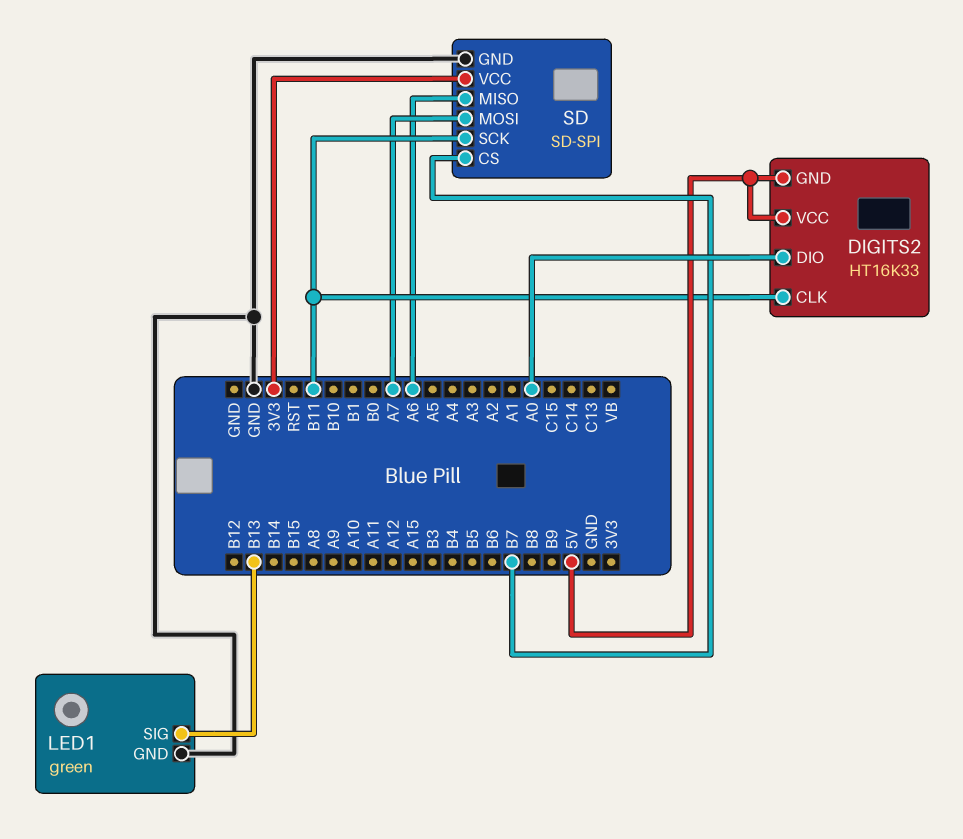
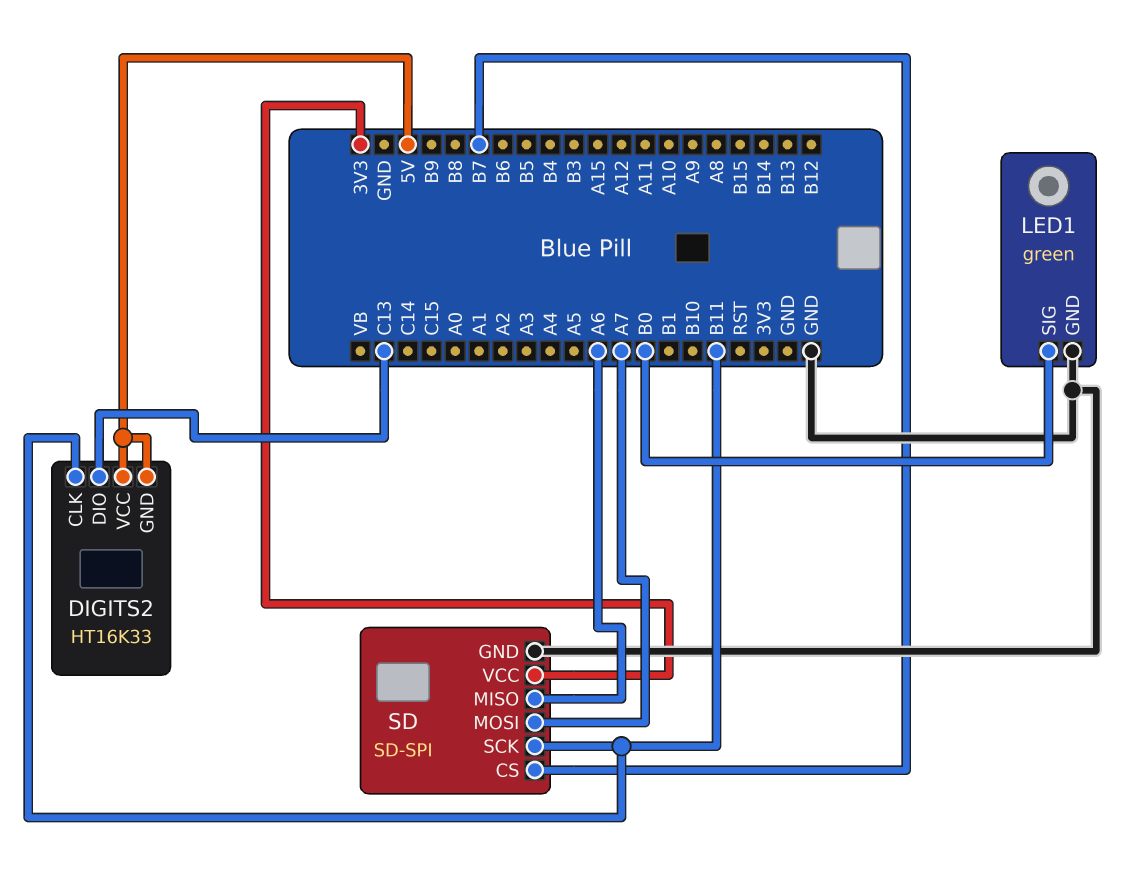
DIGITS2 pin DIO: A0 -> C13
LED1 pin SIG: B13 -> B0

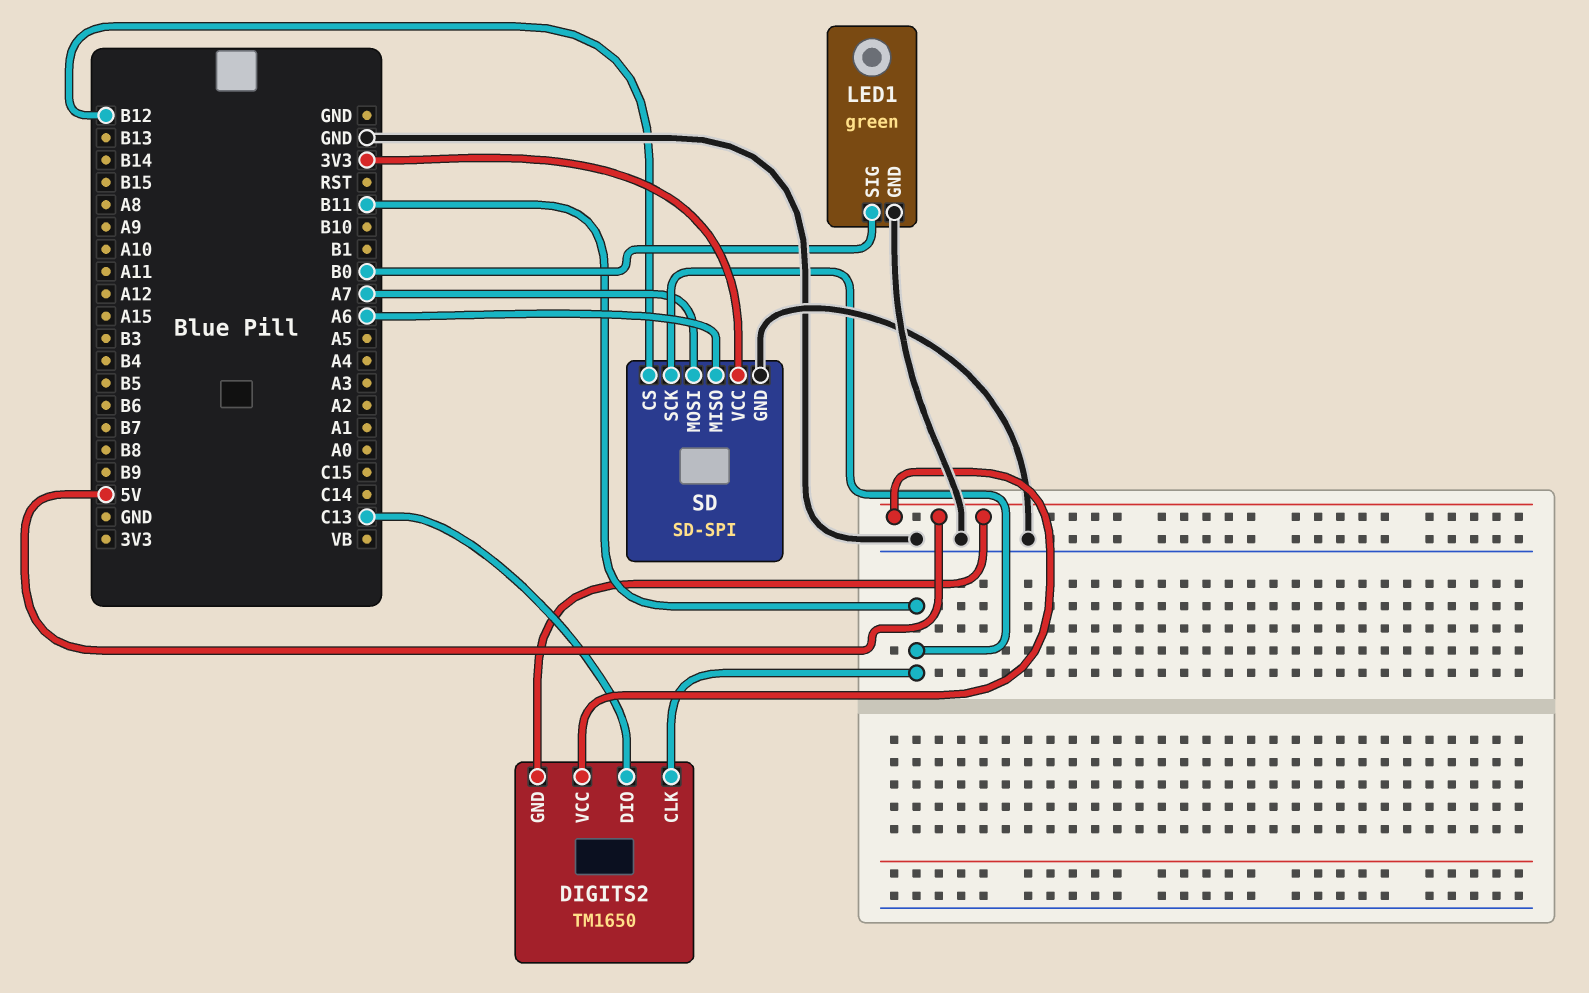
DIGITS2: HT16K33 -> TM1650
SD pin CS: B7 -> B12

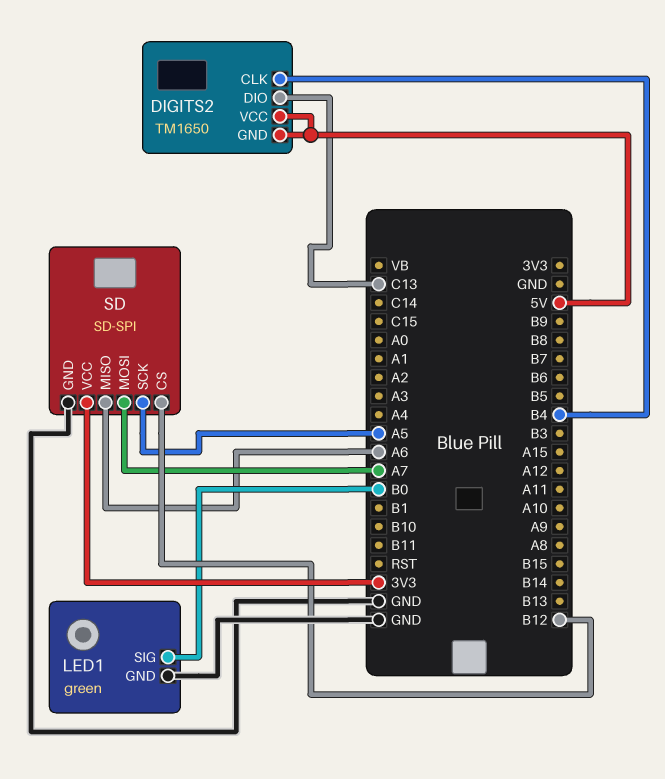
DIGITS2 pin CLK: B11 -> B4
SD pin SCK: B11 -> A5

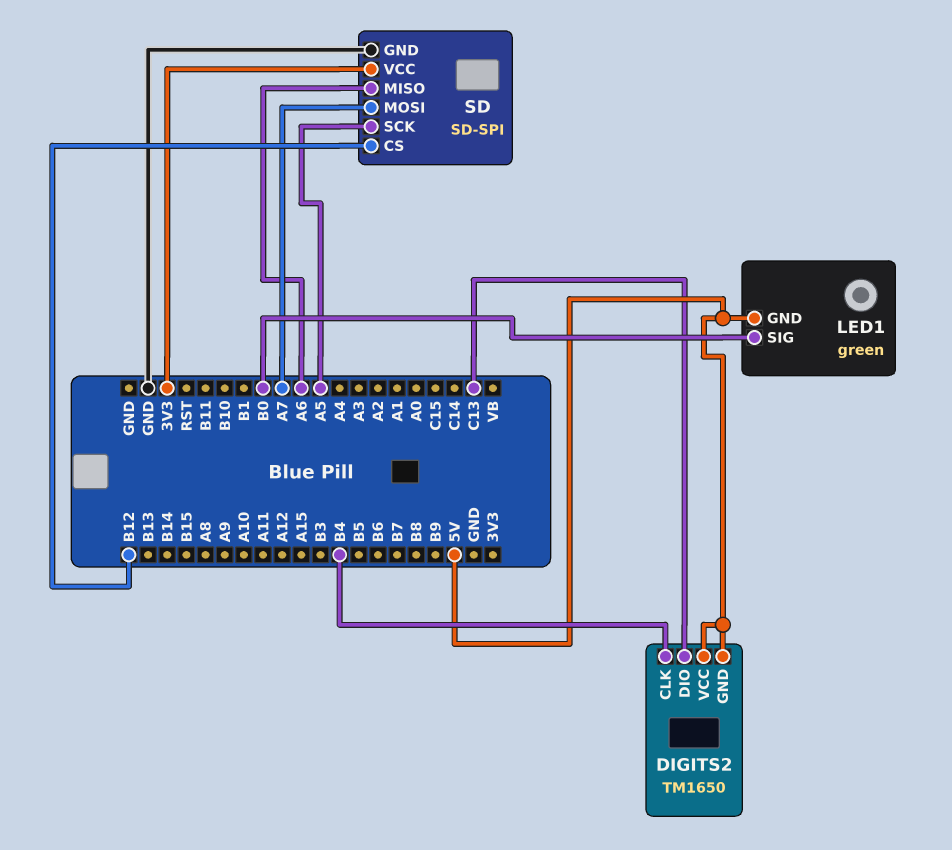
LED1 pin GND: GND -> 5V

